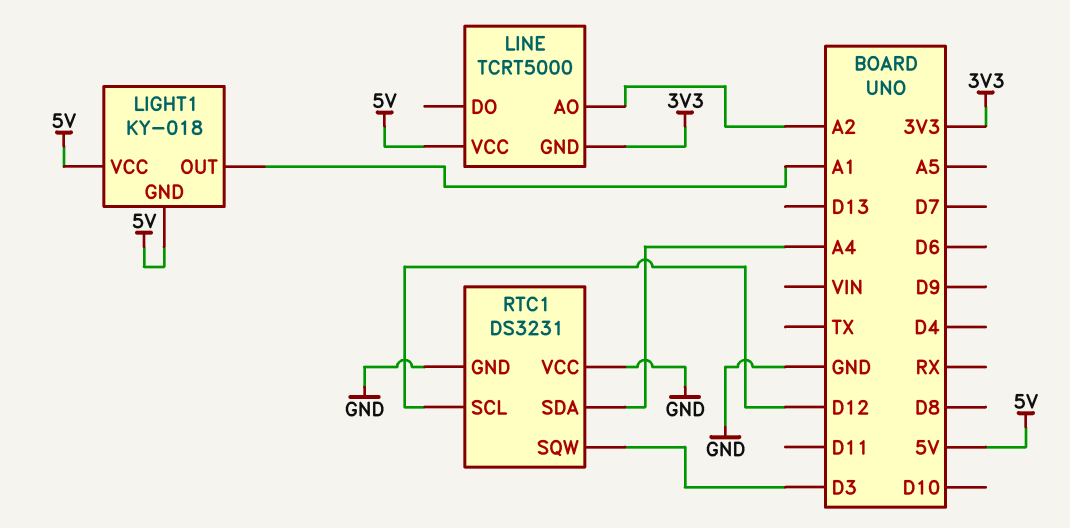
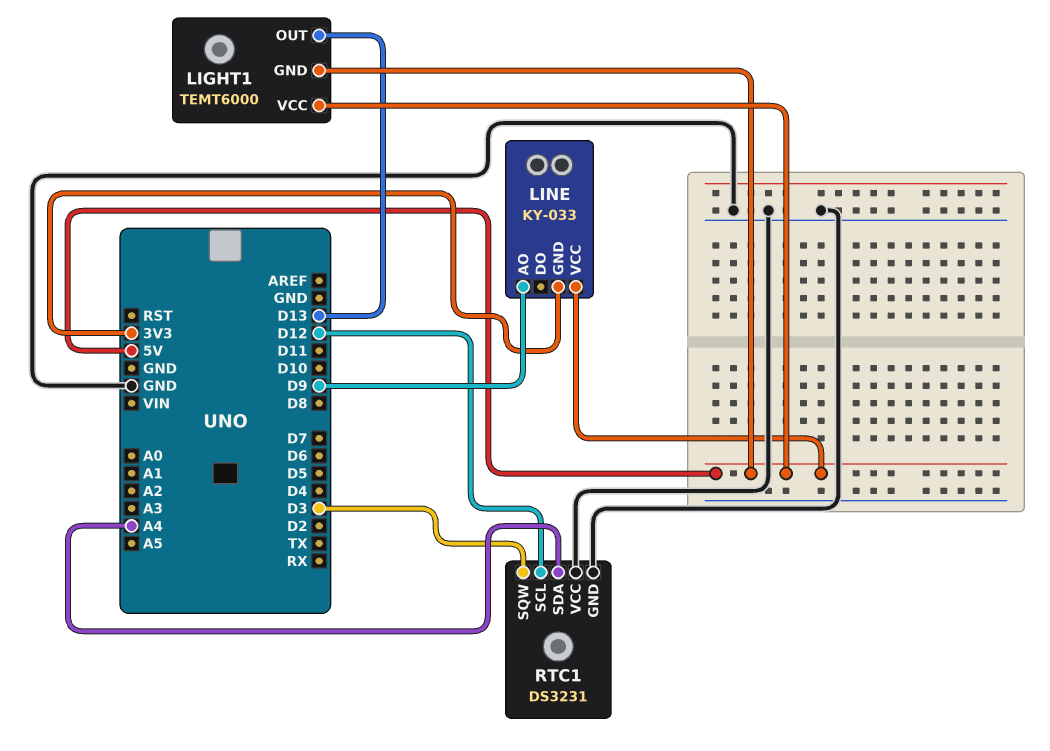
LIGHT1: KY-018 -> TEMT6000
LIGHT1 pin OUT: A1 -> D13
LINE: TCRT5000 -> KY-033
LINE pin AO: A2 -> D9

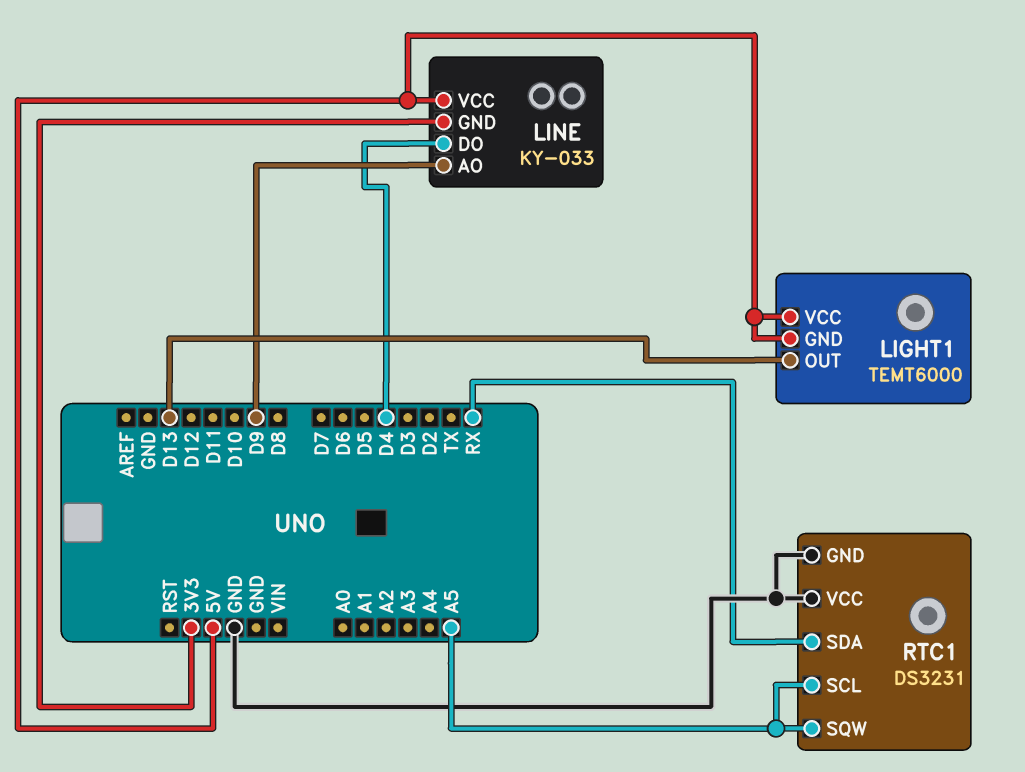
LINE pin DO: none -> D4
RTC1 pin SCL: D12 -> A5
RTC1 pin SDA: A4 -> RX
RTC1 pin SQW: D3 -> A5

